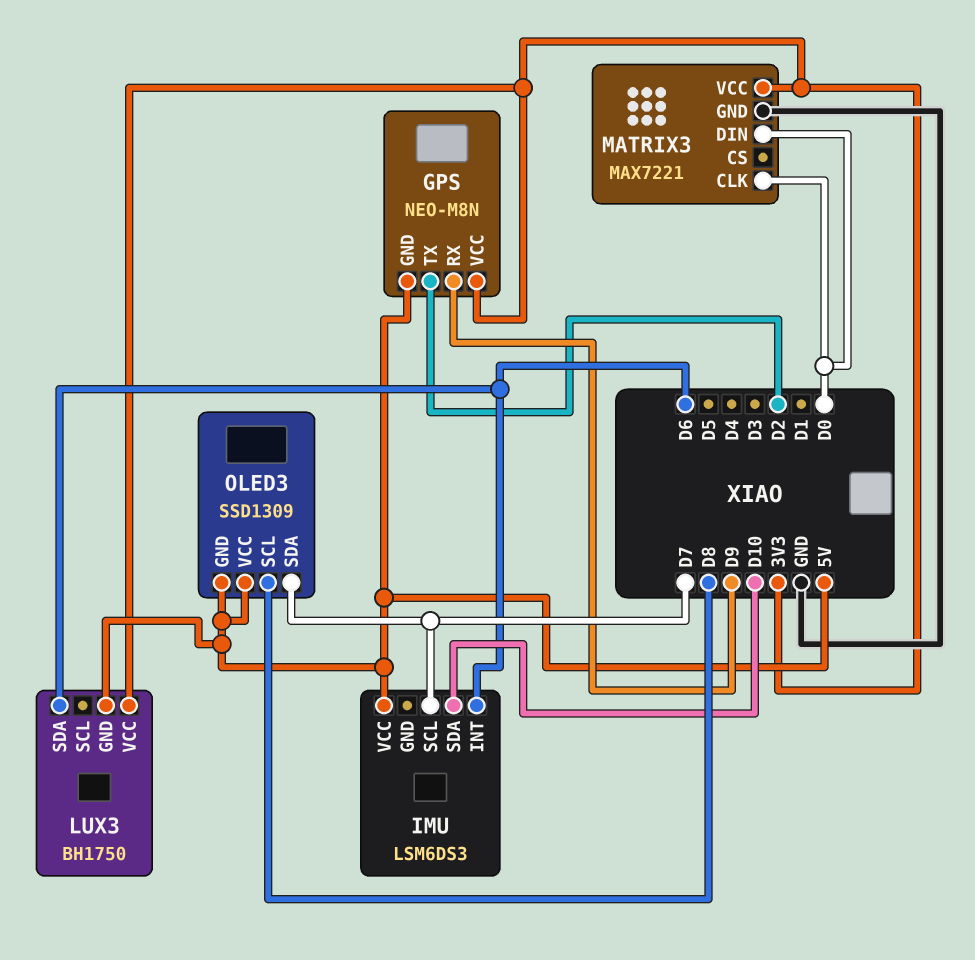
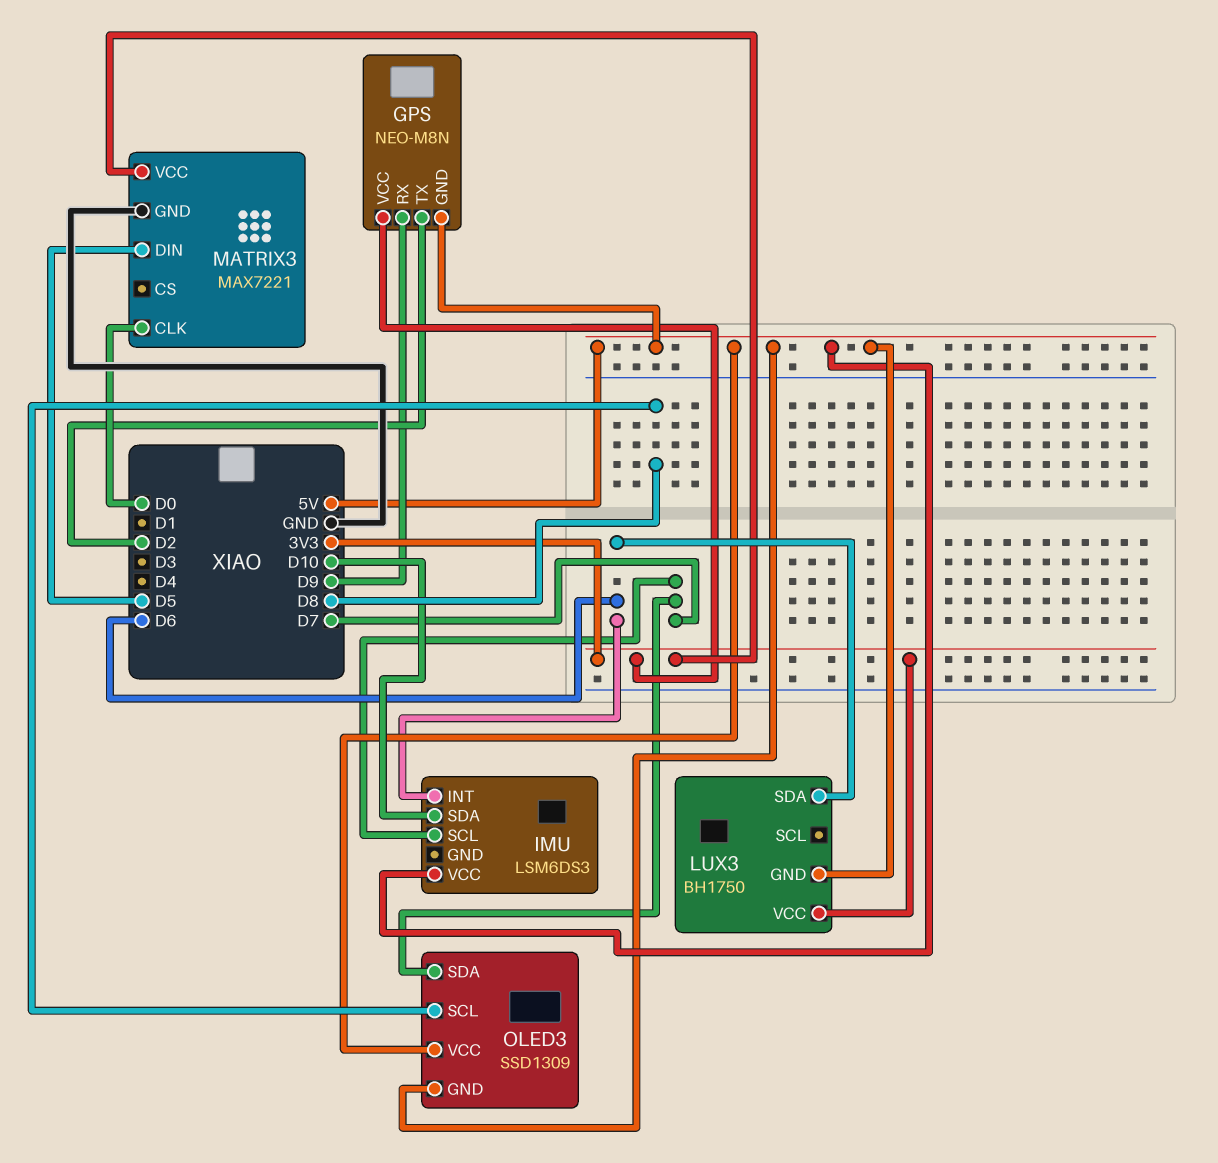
MATRIX3 pin DIN: D0 -> D5

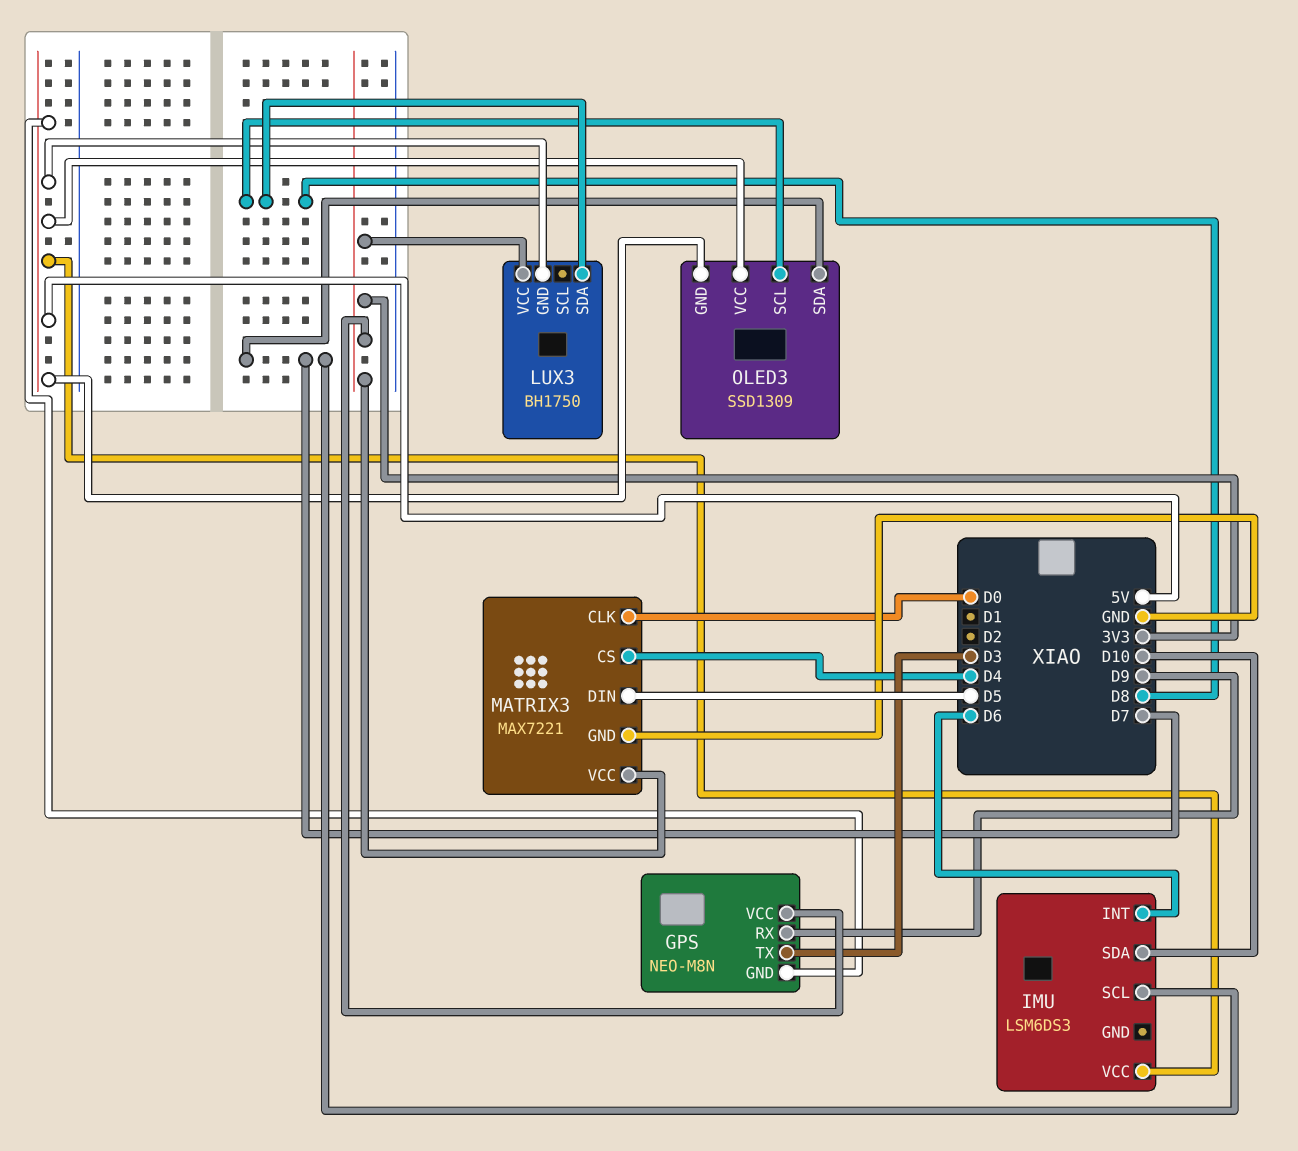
GPS pin TX: D2 -> D3
LUX3 pin SDA: D6 -> D8
MATRIX3 pin CS: none -> D4

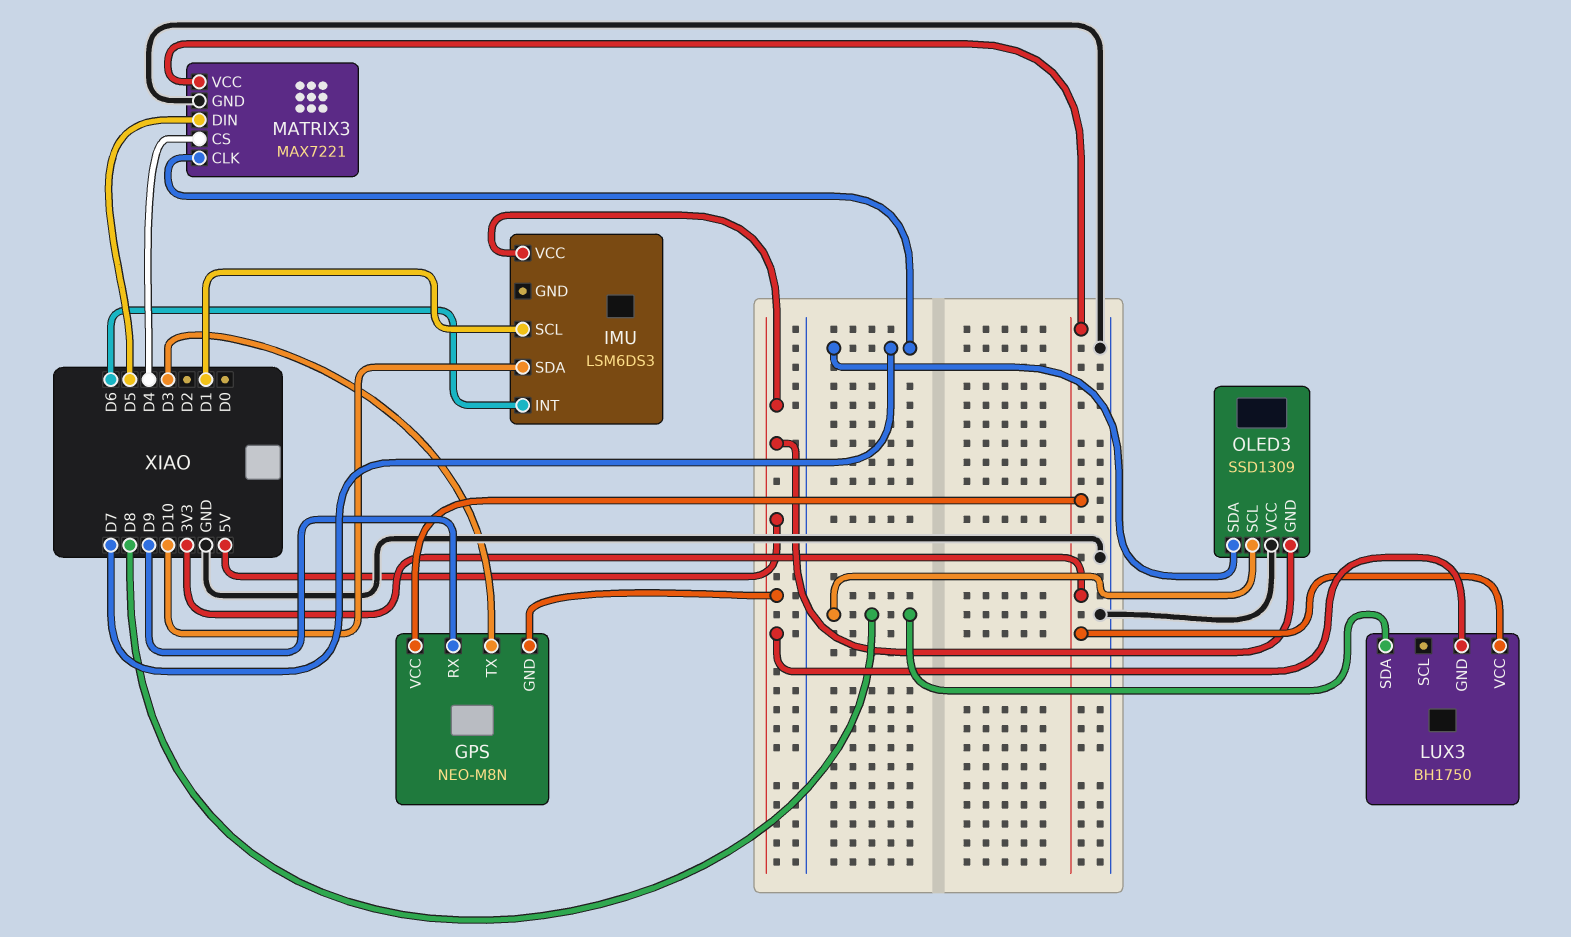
IMU pin SCL: D7 -> D1
MATRIX3 pin CLK: D0 -> D7
OLED3 pin VCC: 5V -> GND

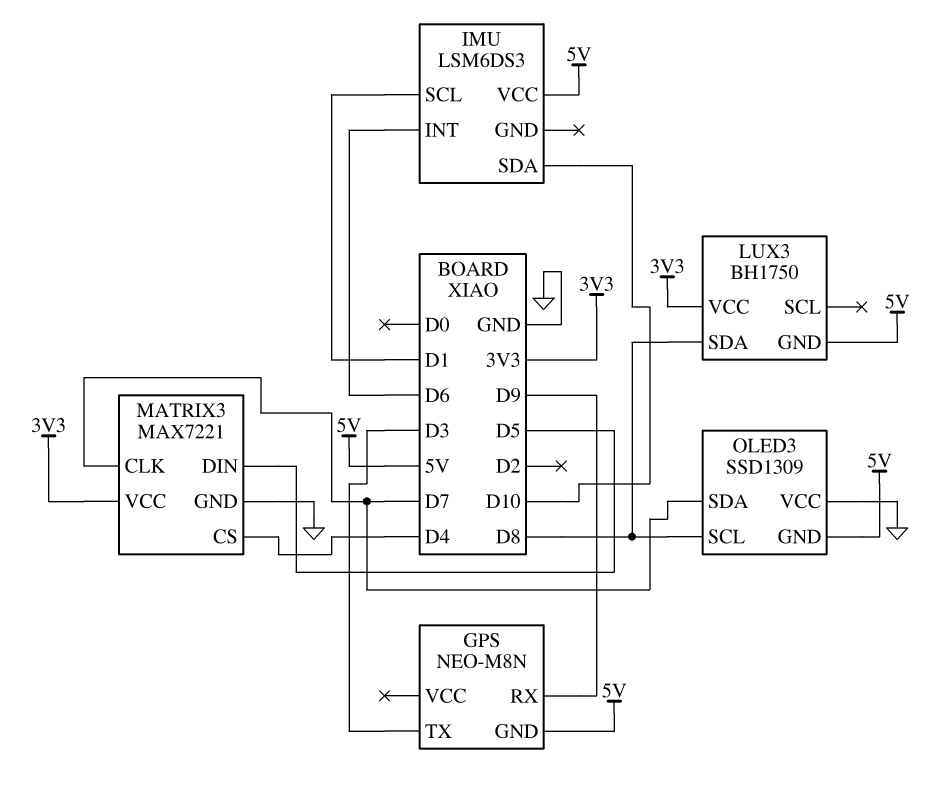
GPS pin VCC: 3V3 -> none

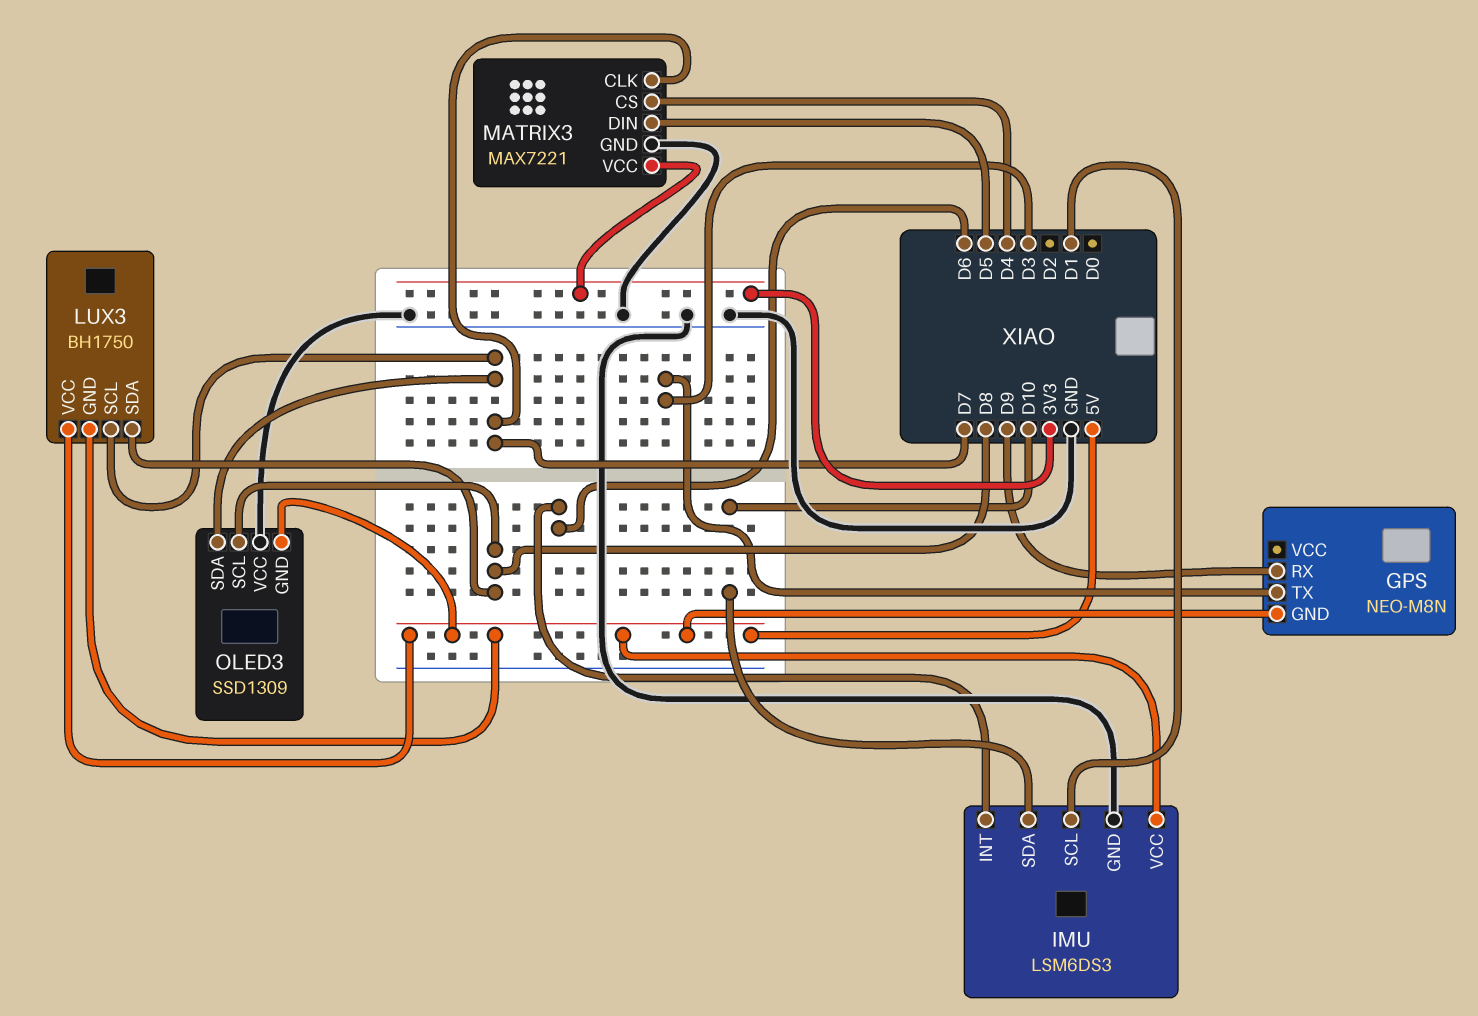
IMU pin GND: none -> GND
LUX3 pin SCL: none -> D7
LUX3 pin VCC: 3V3 -> 5V

